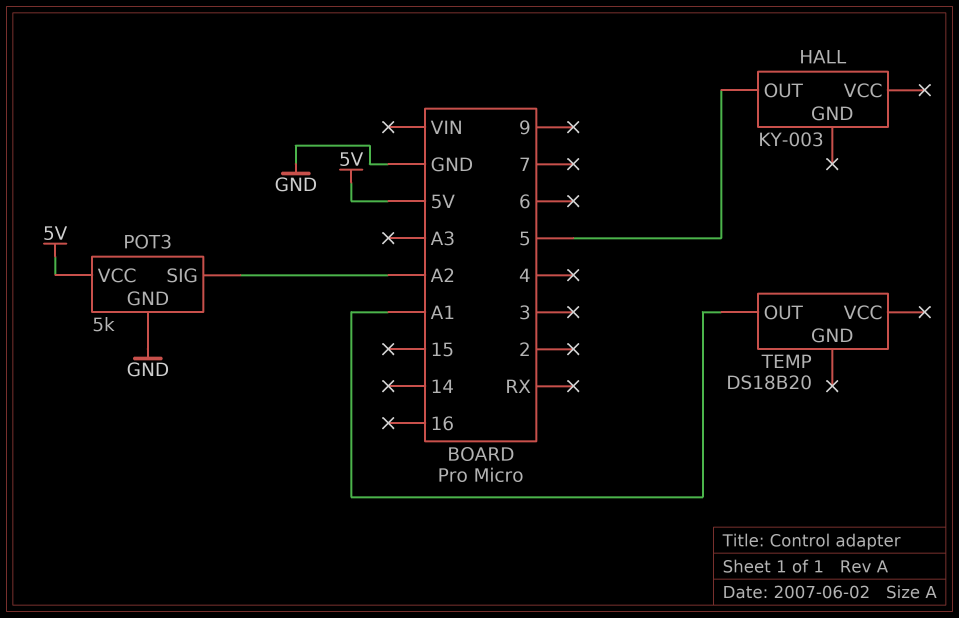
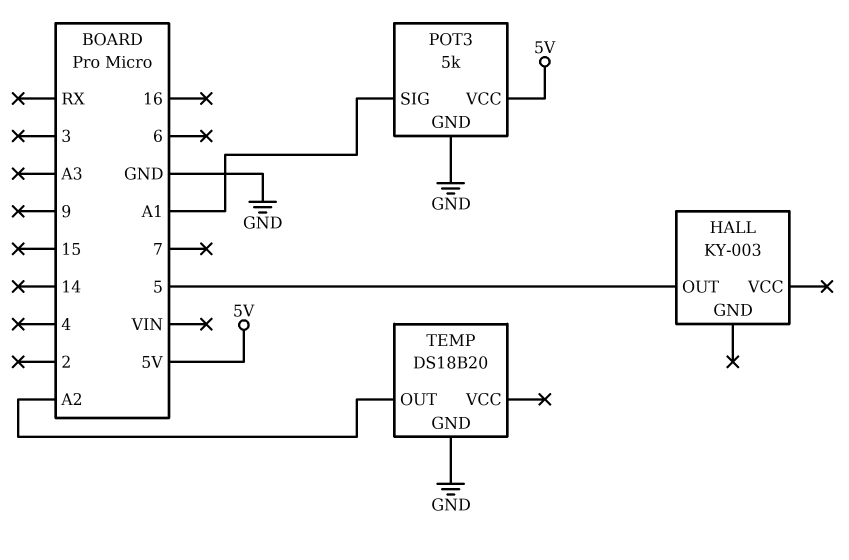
POT3 pin SIG: A2 -> A1
TEMP pin GND: none -> GND
TEMP pin OUT: A1 -> A2

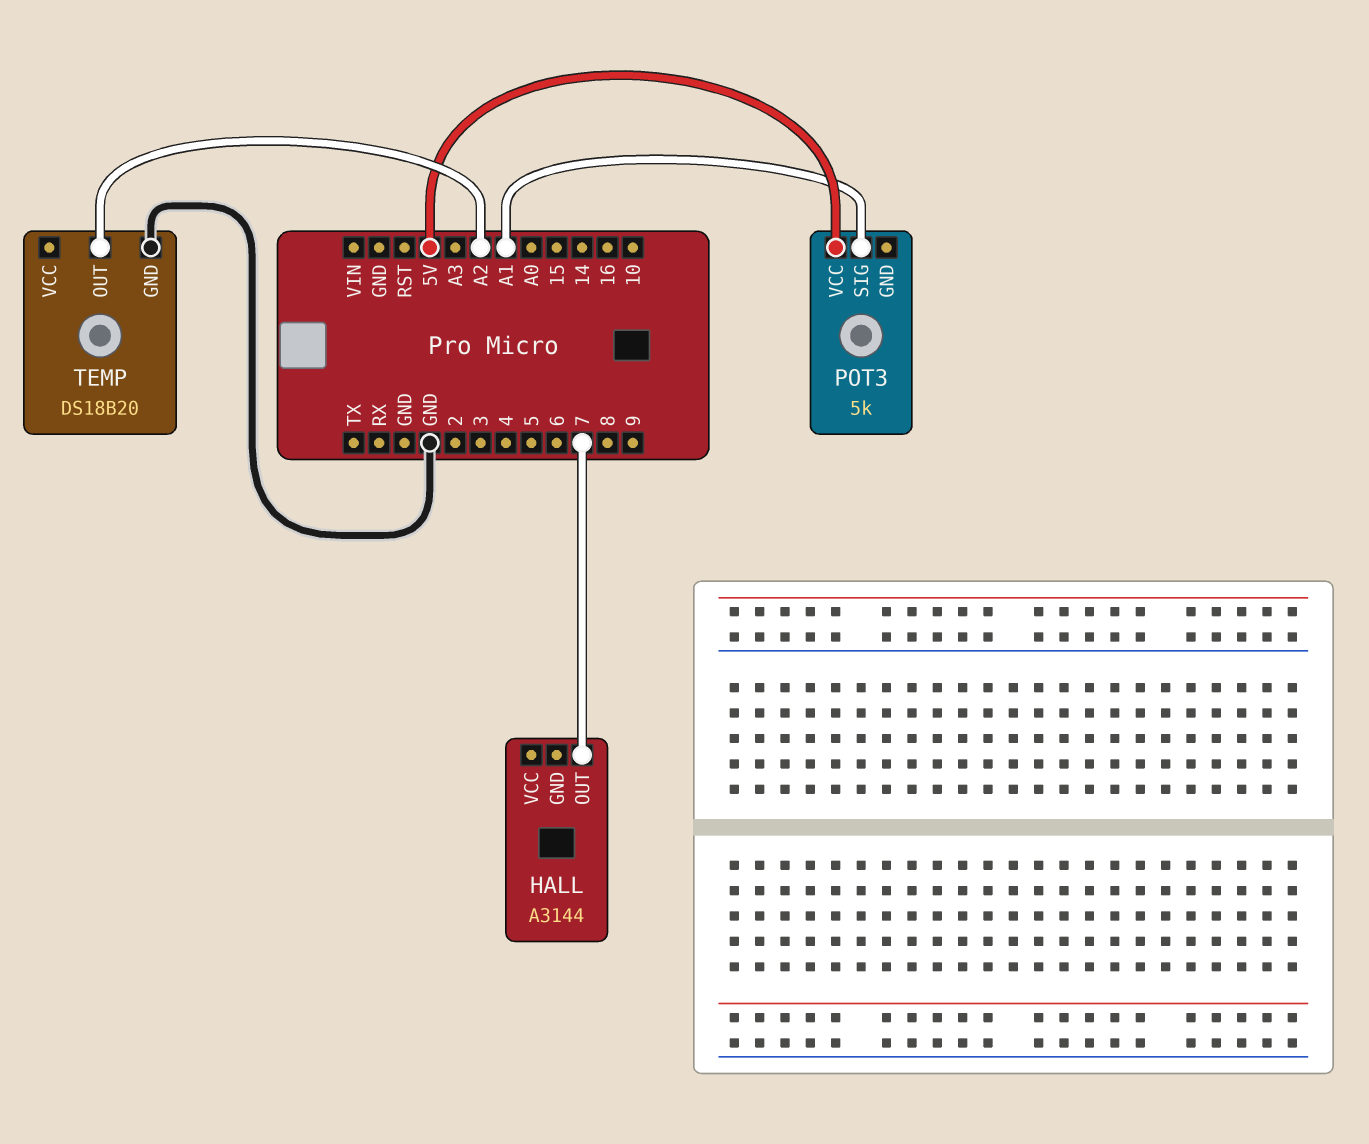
HALL: KY-003 -> A3144
HALL pin OUT: 5 -> 7
POT3 pin GND: GND -> none

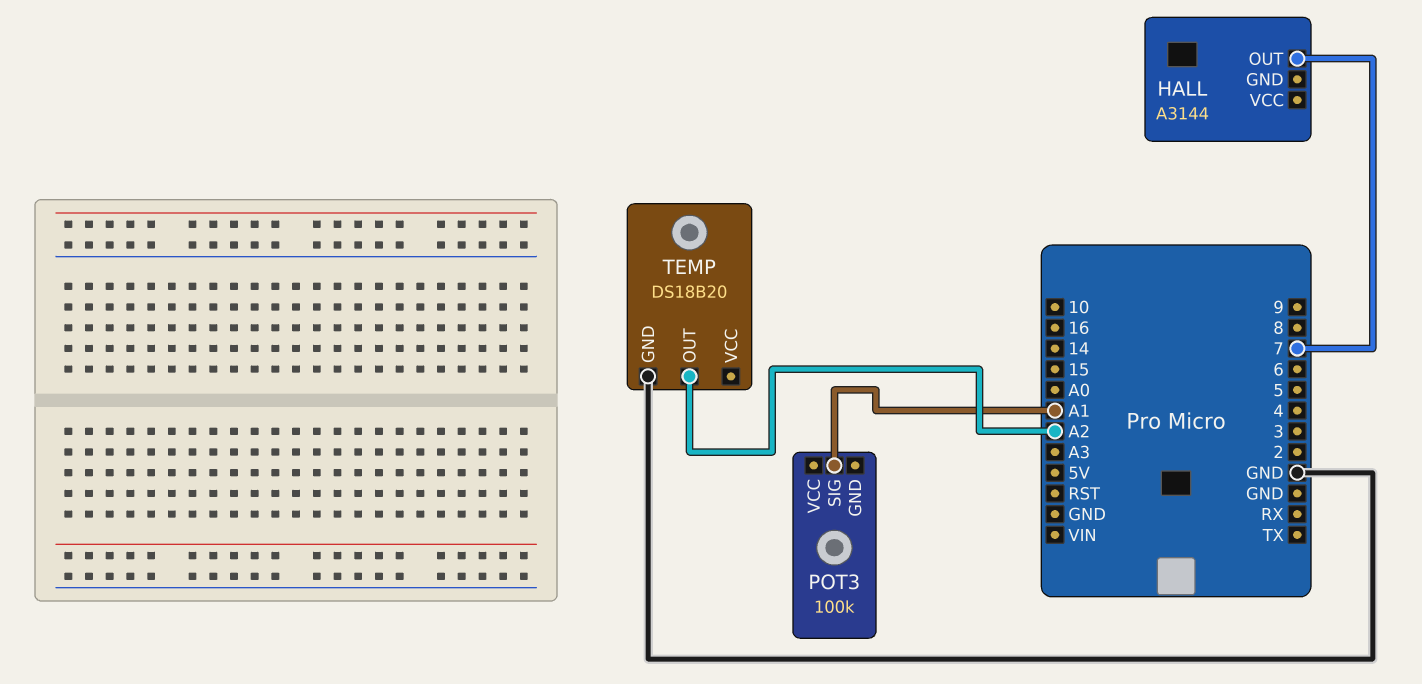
POT3: 5k -> 100k
POT3 pin VCC: 5V -> none

